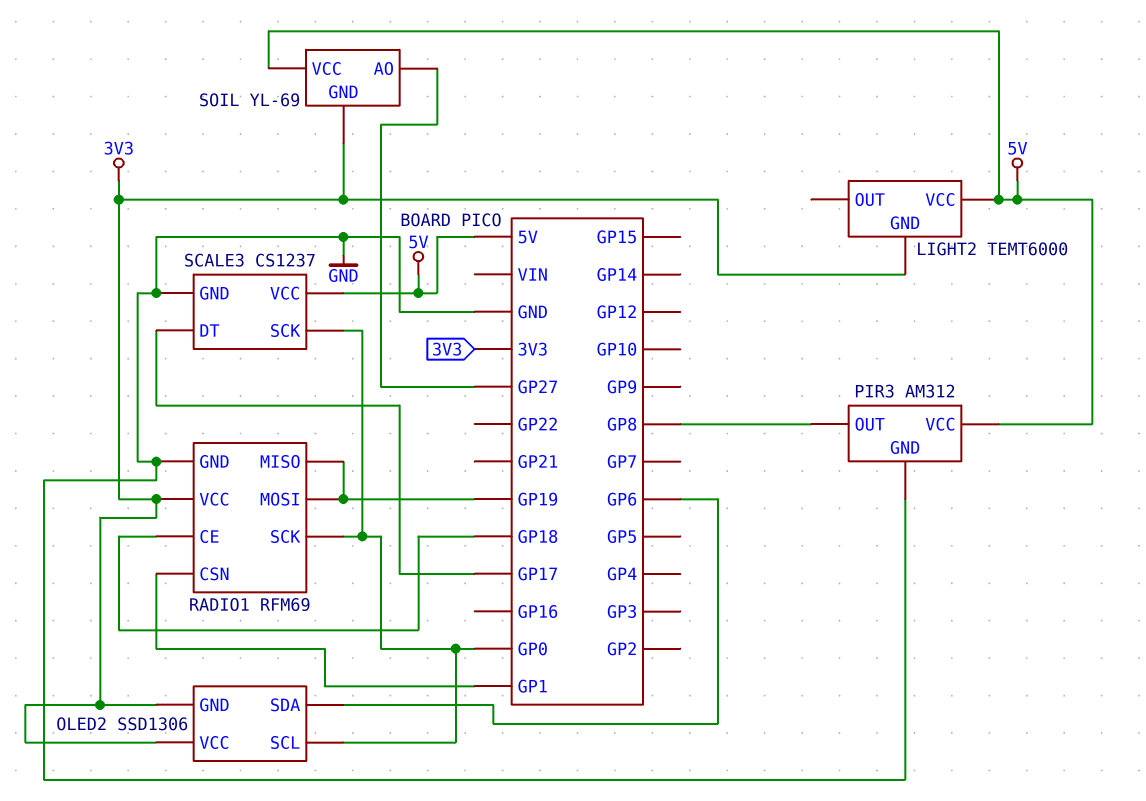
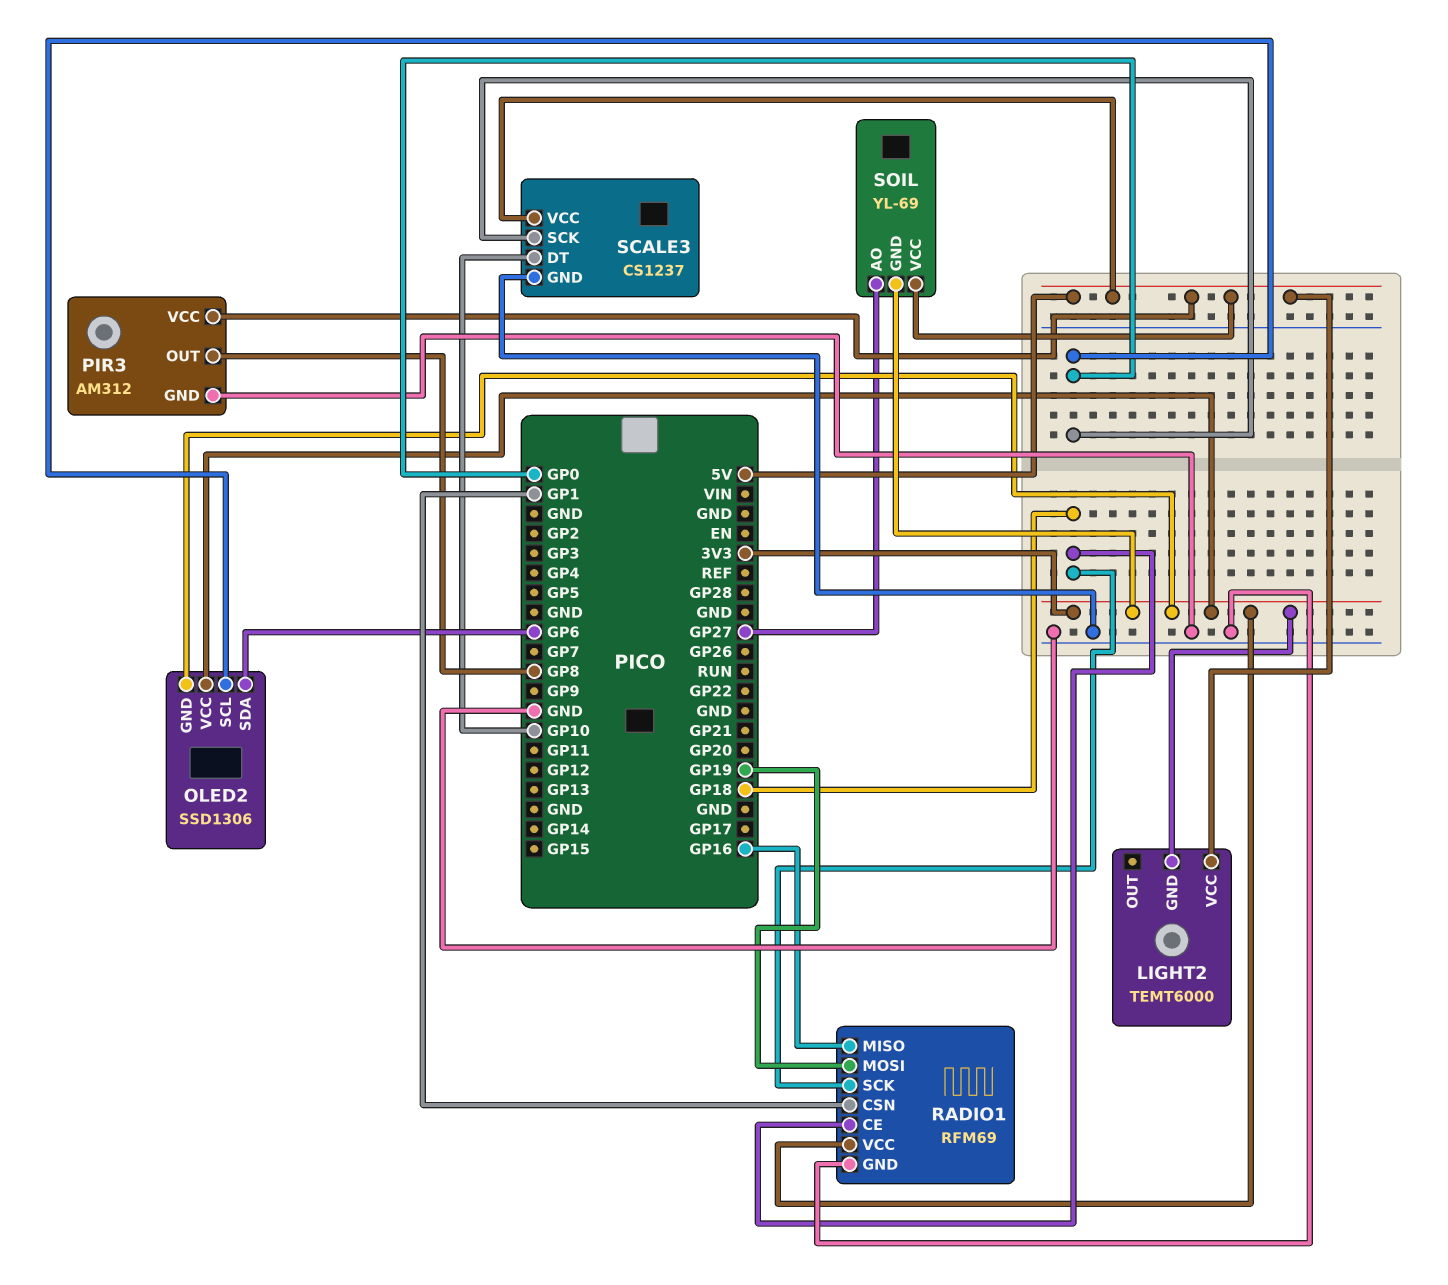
RADIO1 pin MISO: GP19 -> GP16
RADIO1 pin SCK: GP0 -> GP18
SCALE3 pin DT: GP17 -> GP10

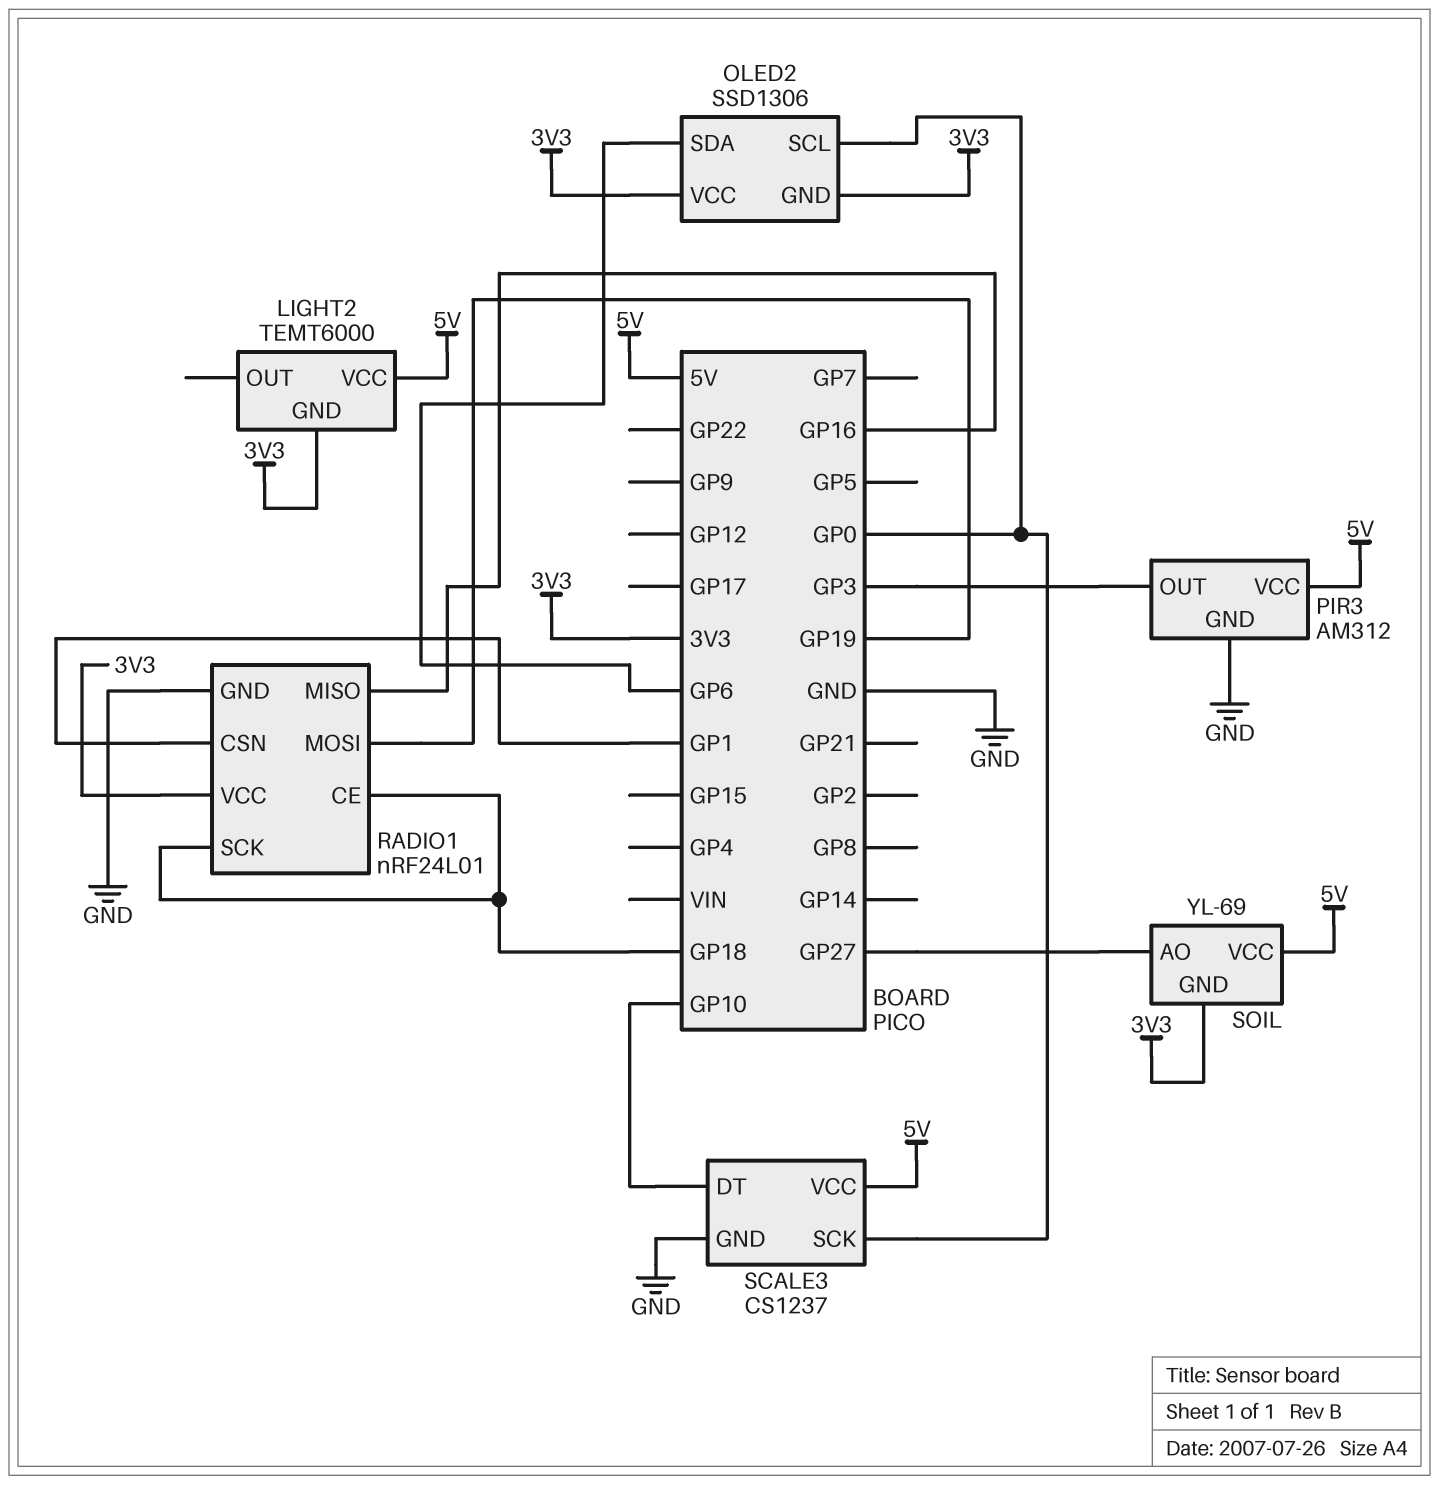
PIR3 pin OUT: GP8 -> GP3
RADIO1: RFM69 -> nRF24L01

